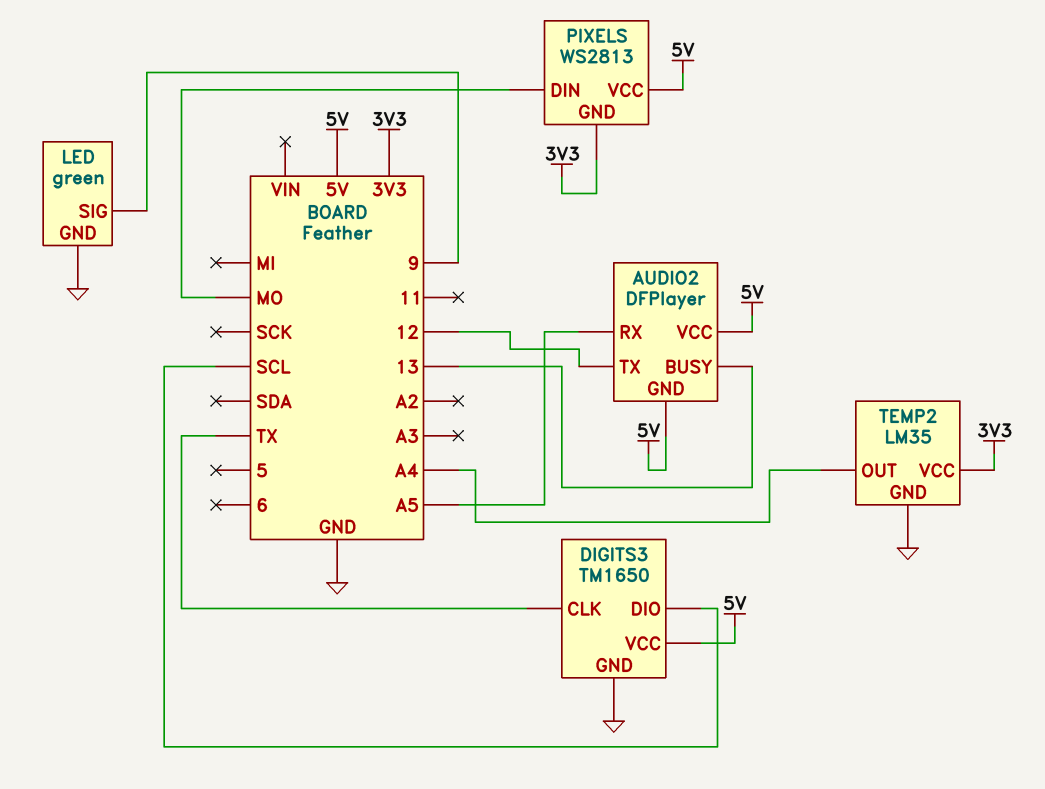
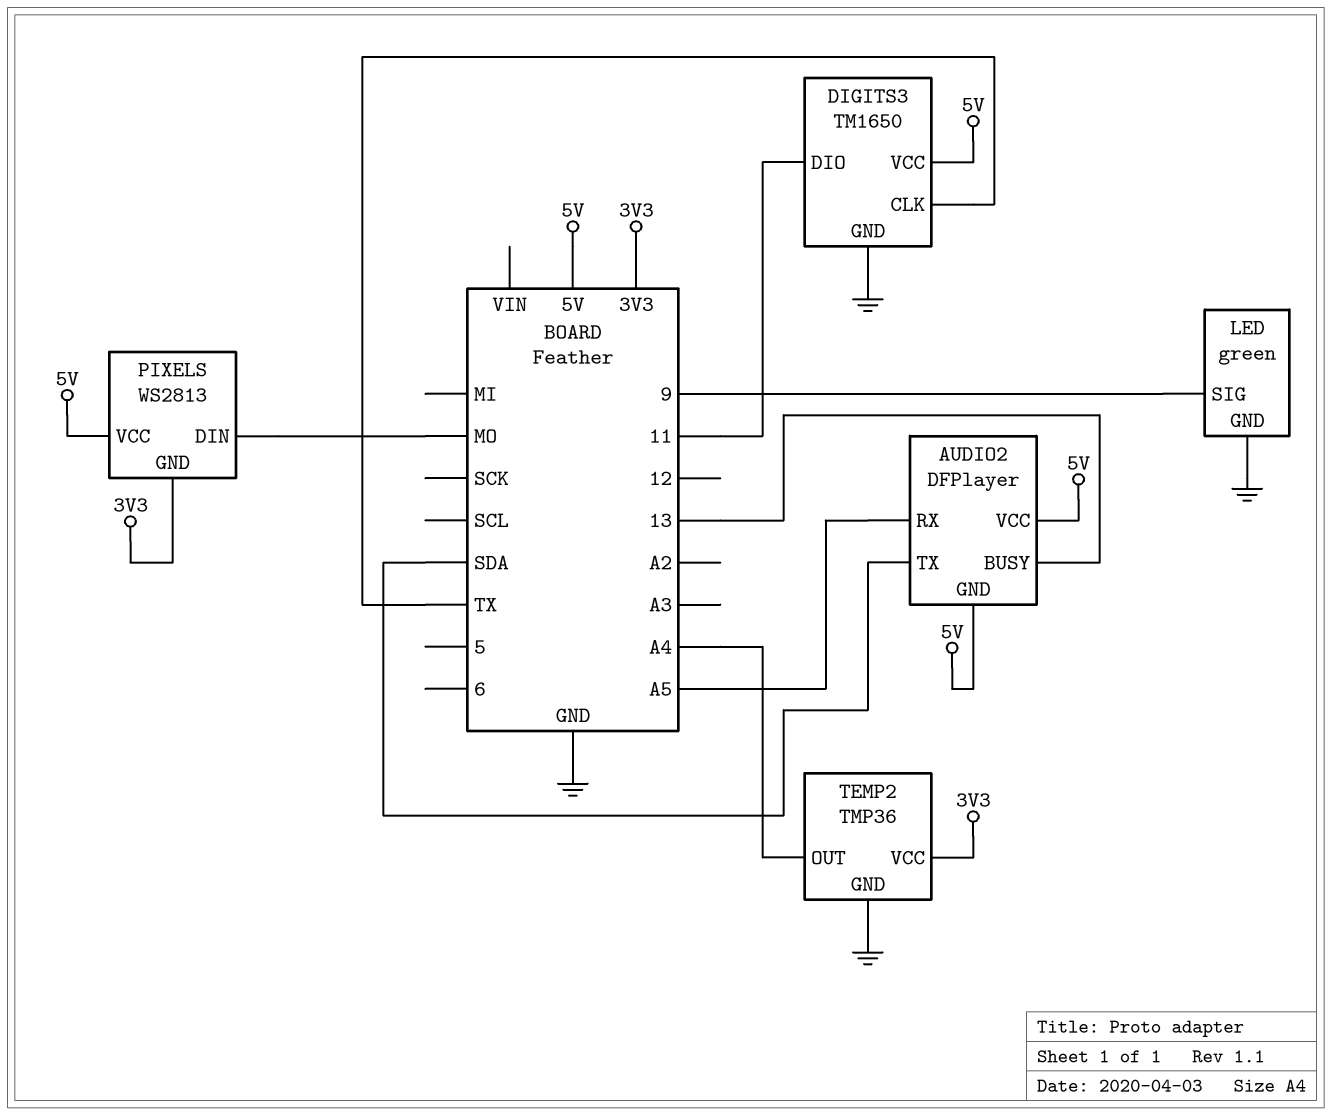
AUDIO2 pin TX: 12 -> SDA
DIGITS3 pin DIO: SCL -> 11
TEMP2: LM35 -> TMP36

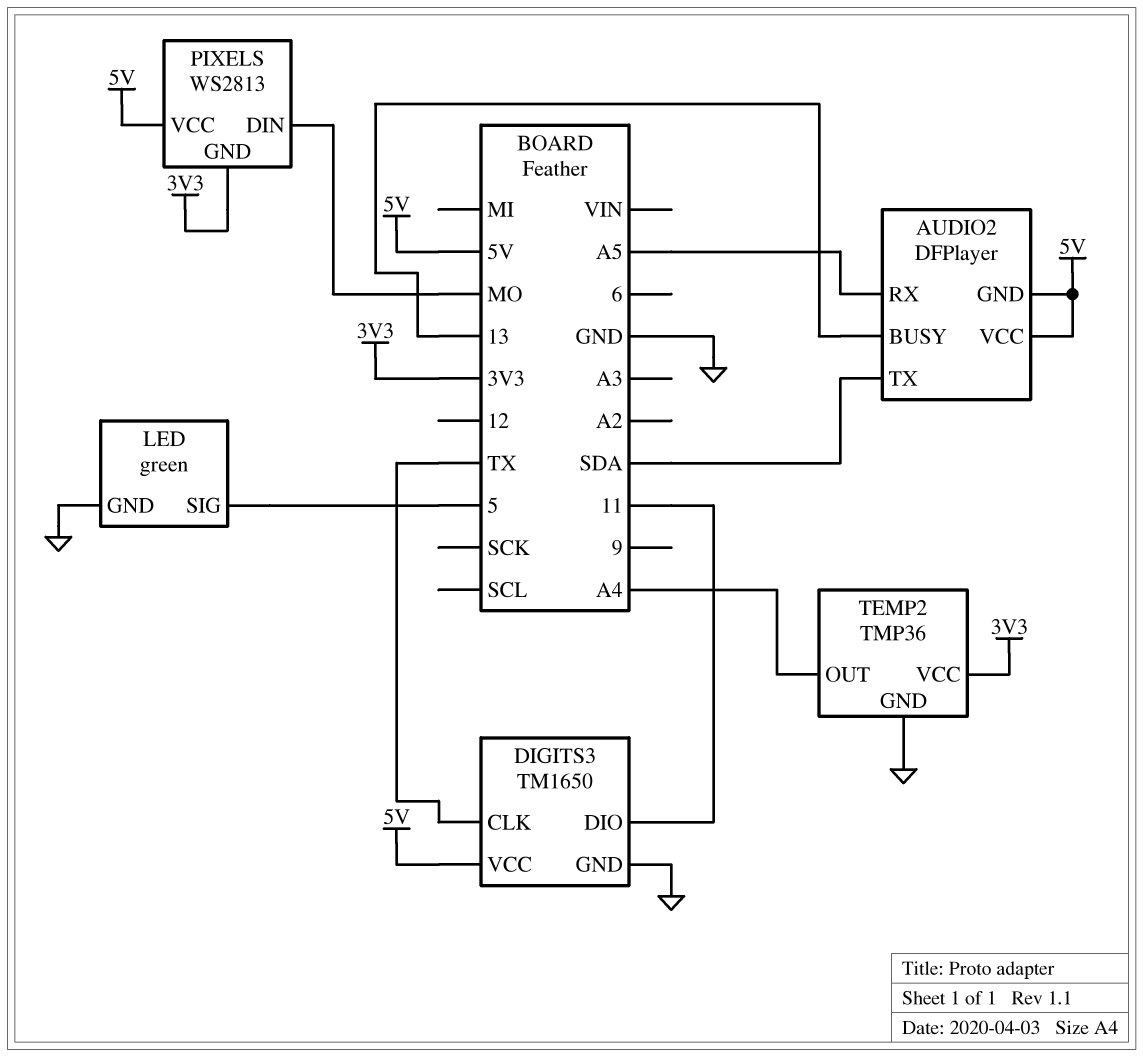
LED pin SIG: 9 -> 5

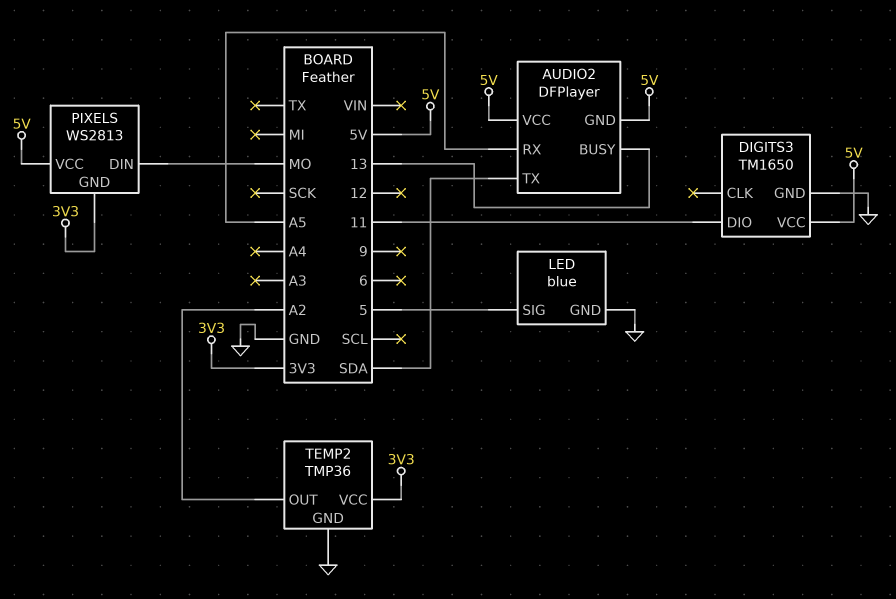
DIGITS3 pin CLK: TX -> none
LED: green -> blue
TEMP2 pin OUT: A4 -> A2

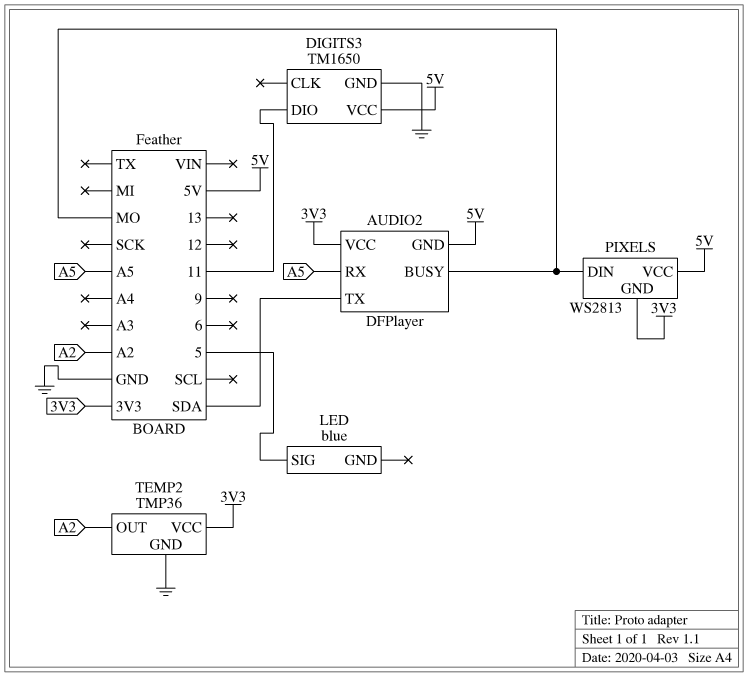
AUDIO2 pin BUSY: 13 -> MO
AUDIO2 pin VCC: 5V -> 3V3
LED pin GND: GND -> none

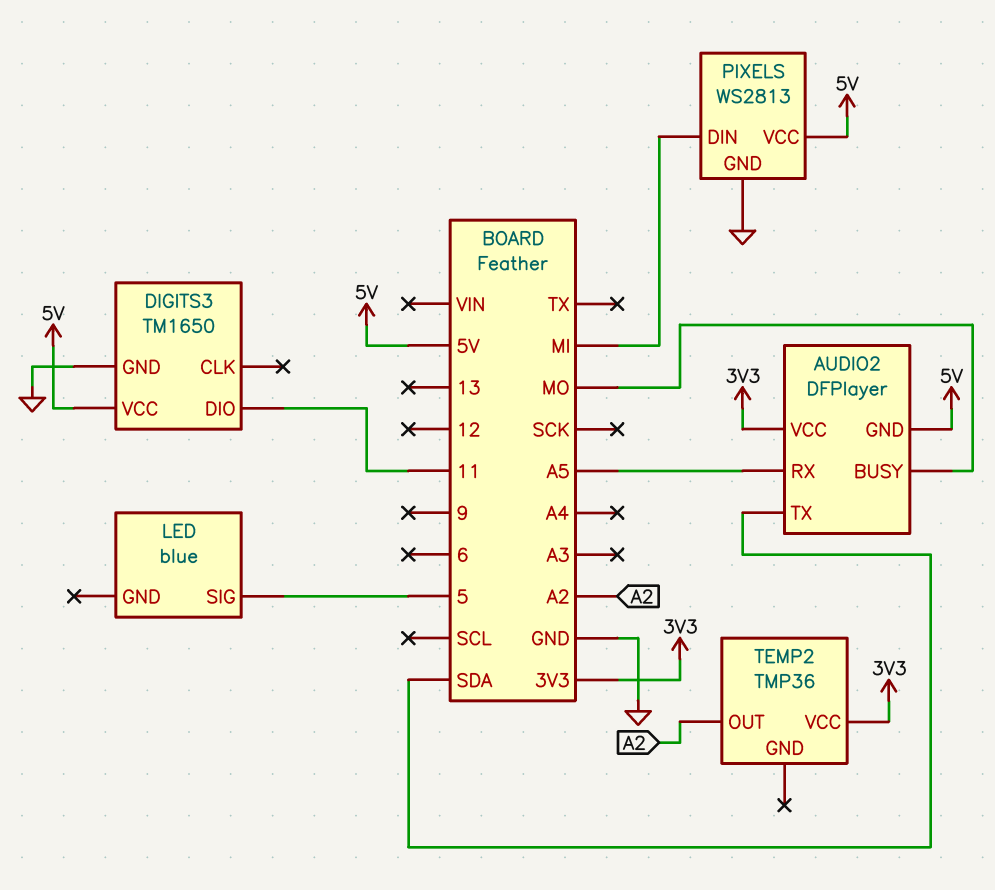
PIXELS pin DIN: MO -> MI
PIXELS pin GND: 3V3 -> GND
TEMP2 pin GND: GND -> none

